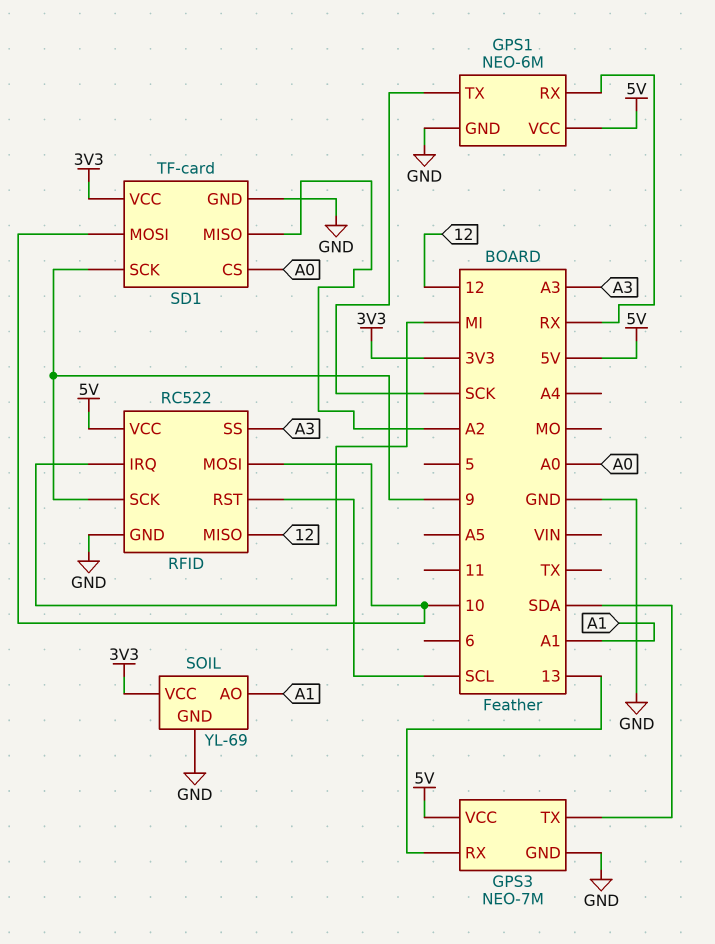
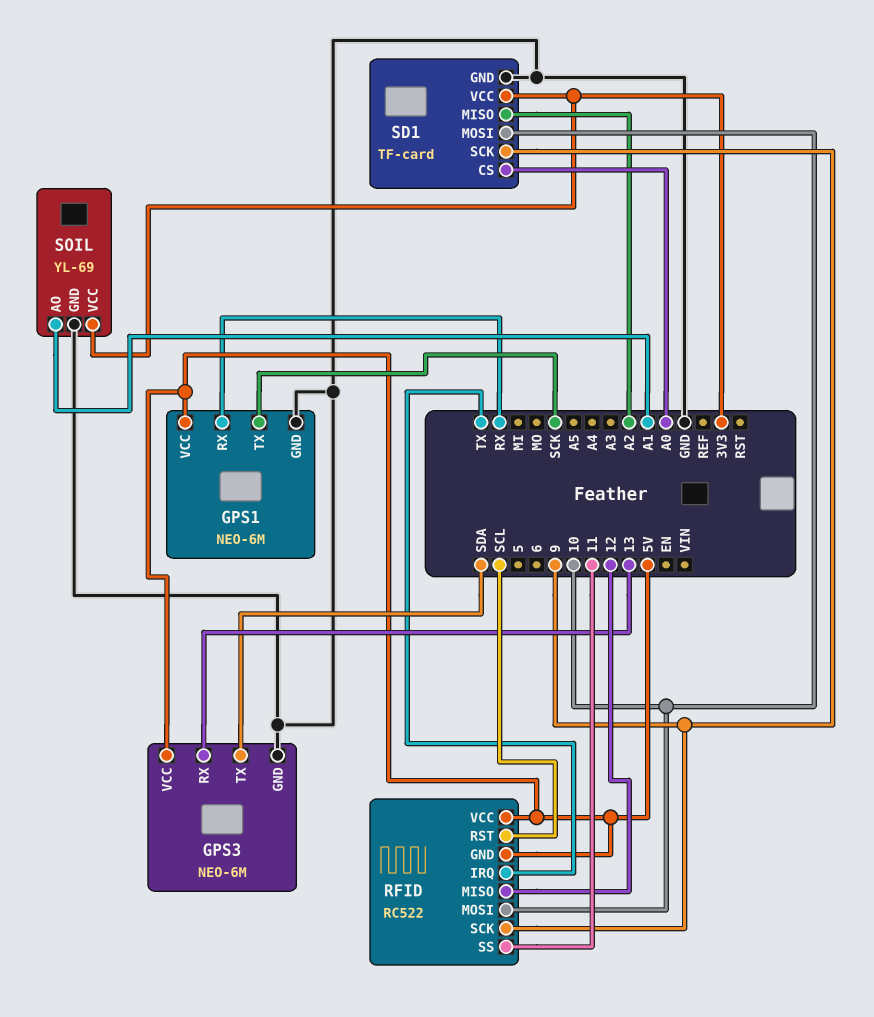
GPS3: NEO-7M -> NEO-6M
RFID pin GND: GND -> 5V
RFID pin IRQ: MI -> TX
RFID pin SS: A3 -> 11

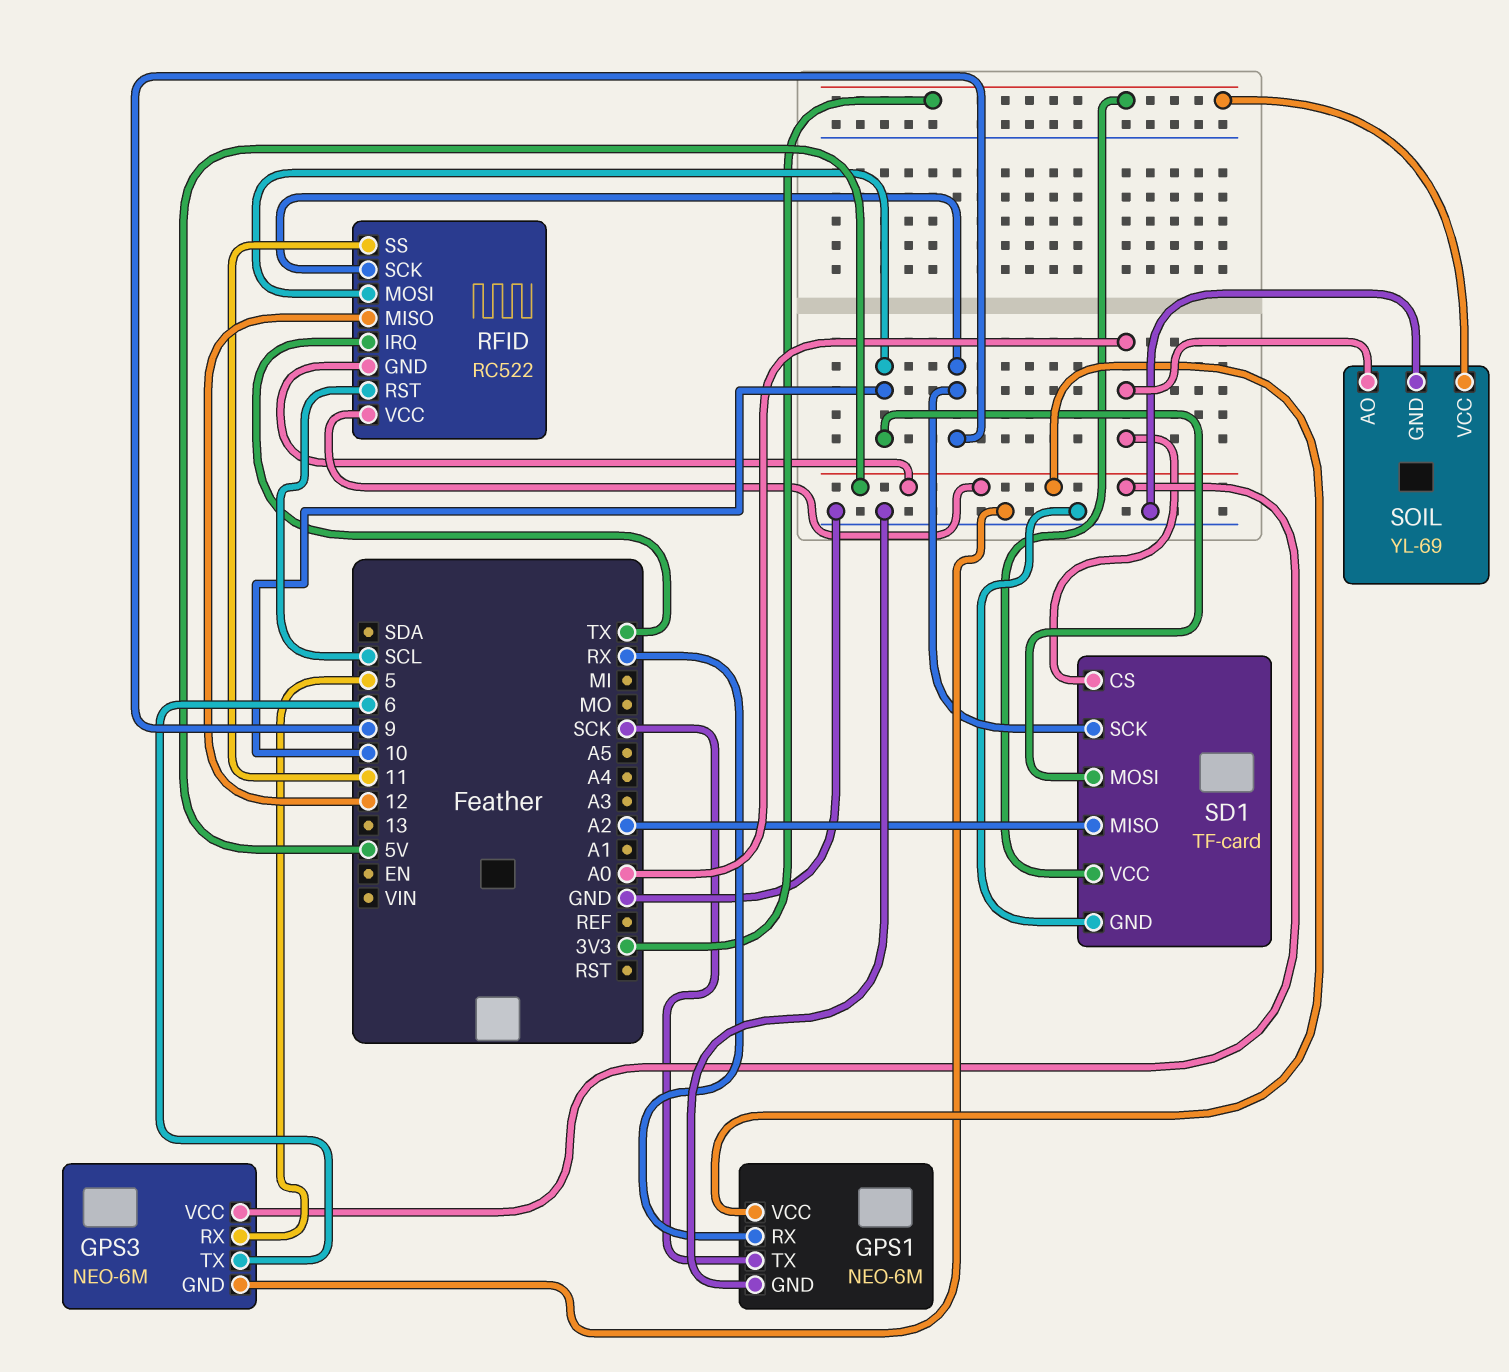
GPS3 pin RX: 13 -> 5
GPS3 pin TX: SDA -> 6
SOIL pin AO: A1 -> A0

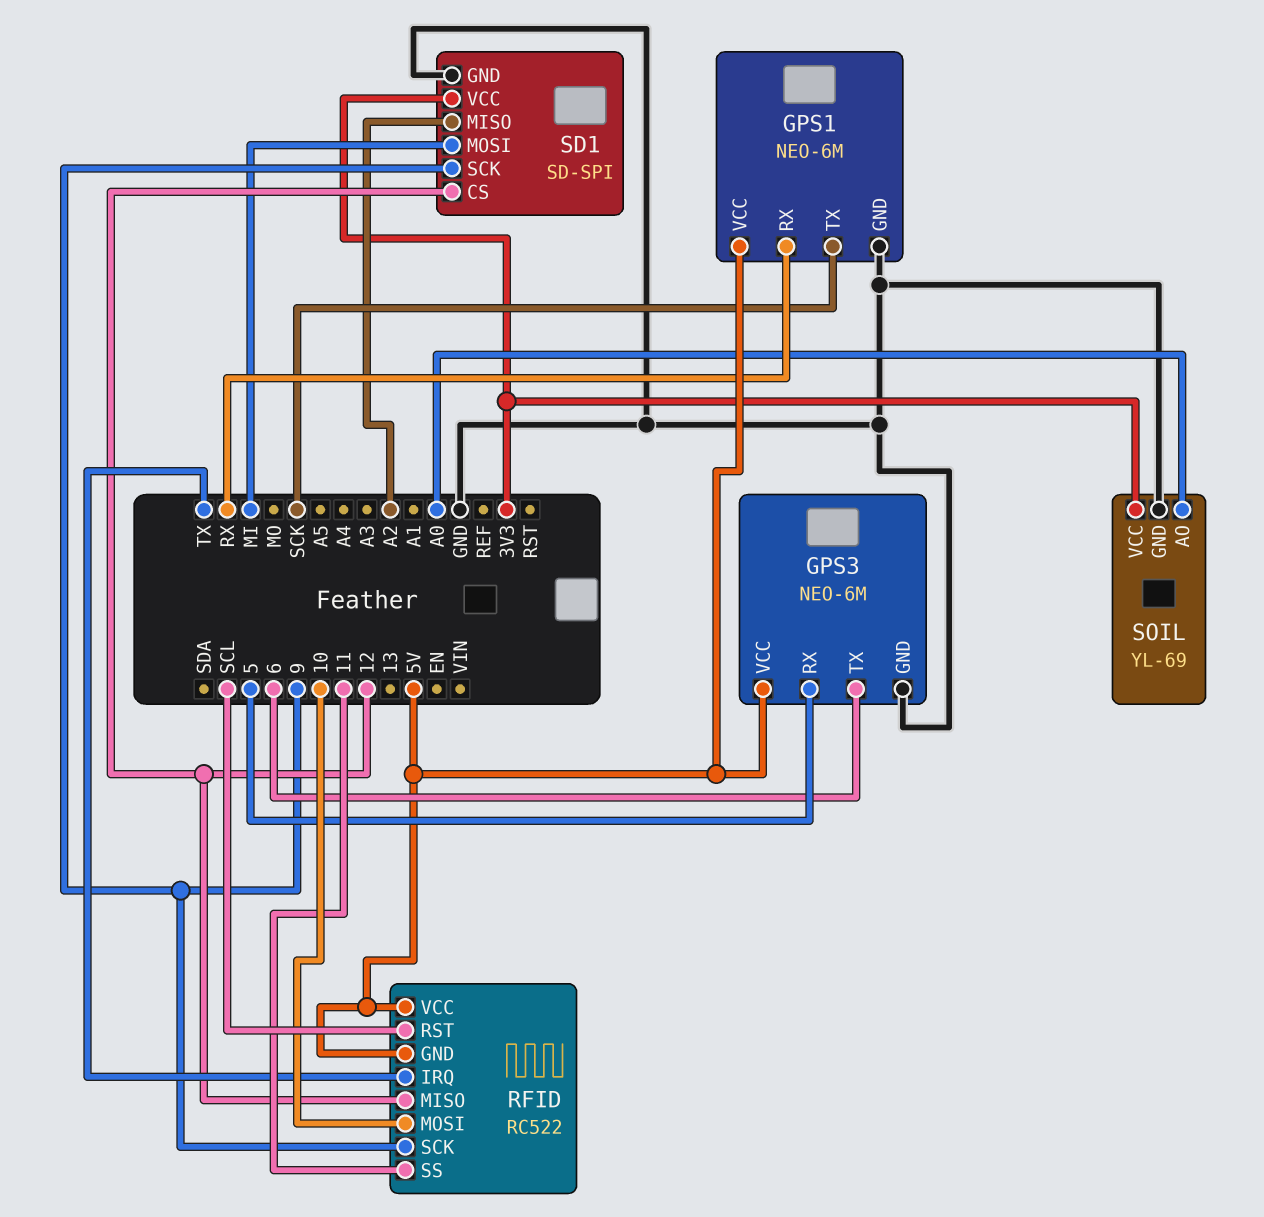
SD1: TF-card -> SD-SPI
SD1 pin CS: A0 -> 12
SD1 pin MOSI: 10 -> MI

